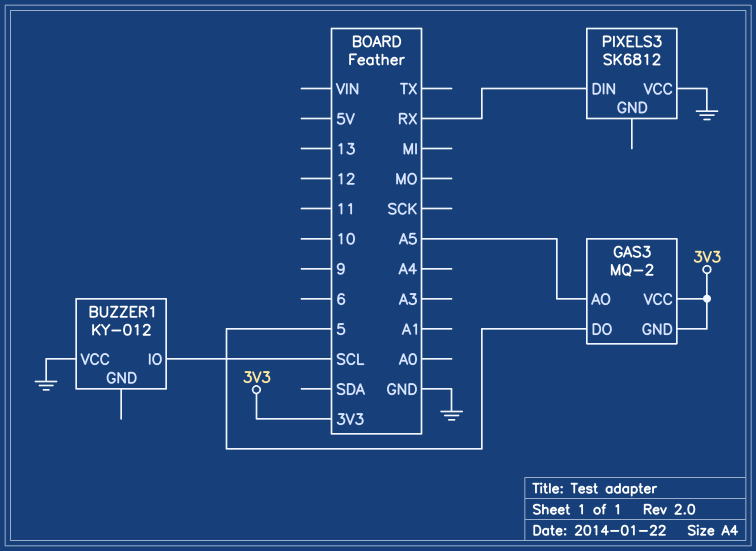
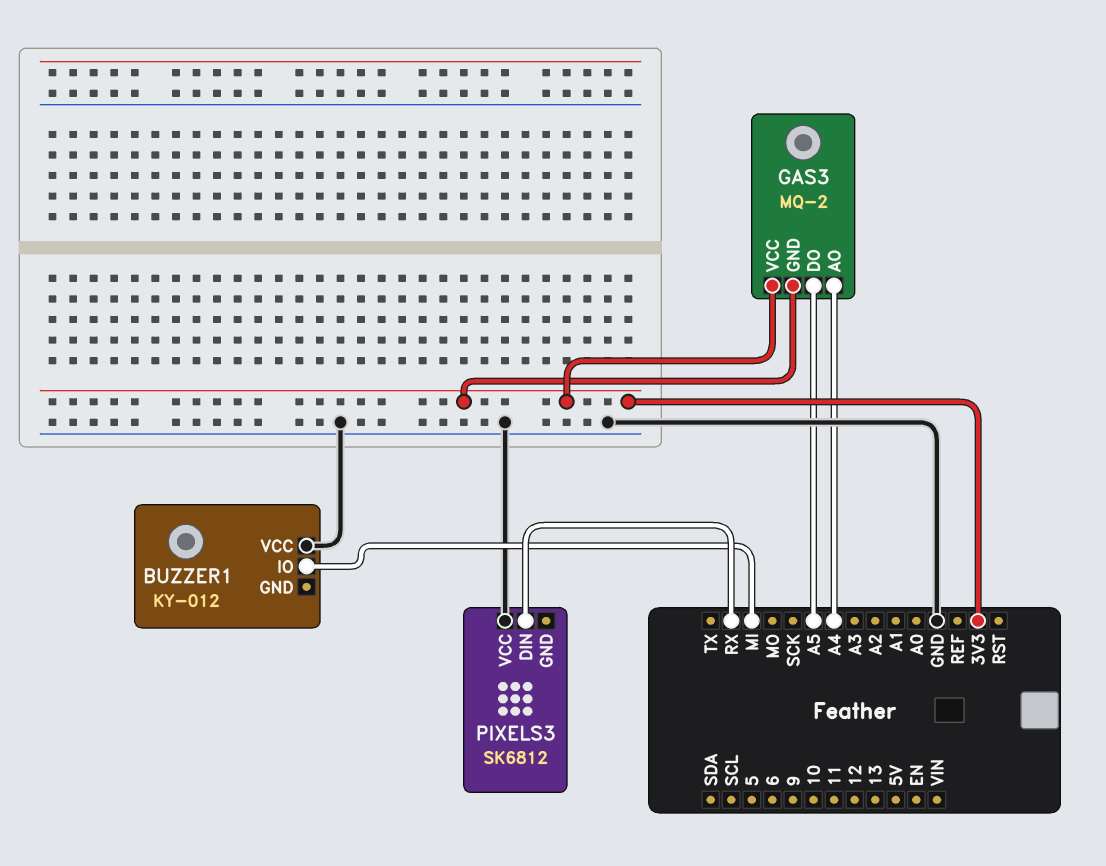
BUZZER1 pin IO: SCL -> MI
GAS3 pin AO: A5 -> A4
GAS3 pin DO: 5 -> A5

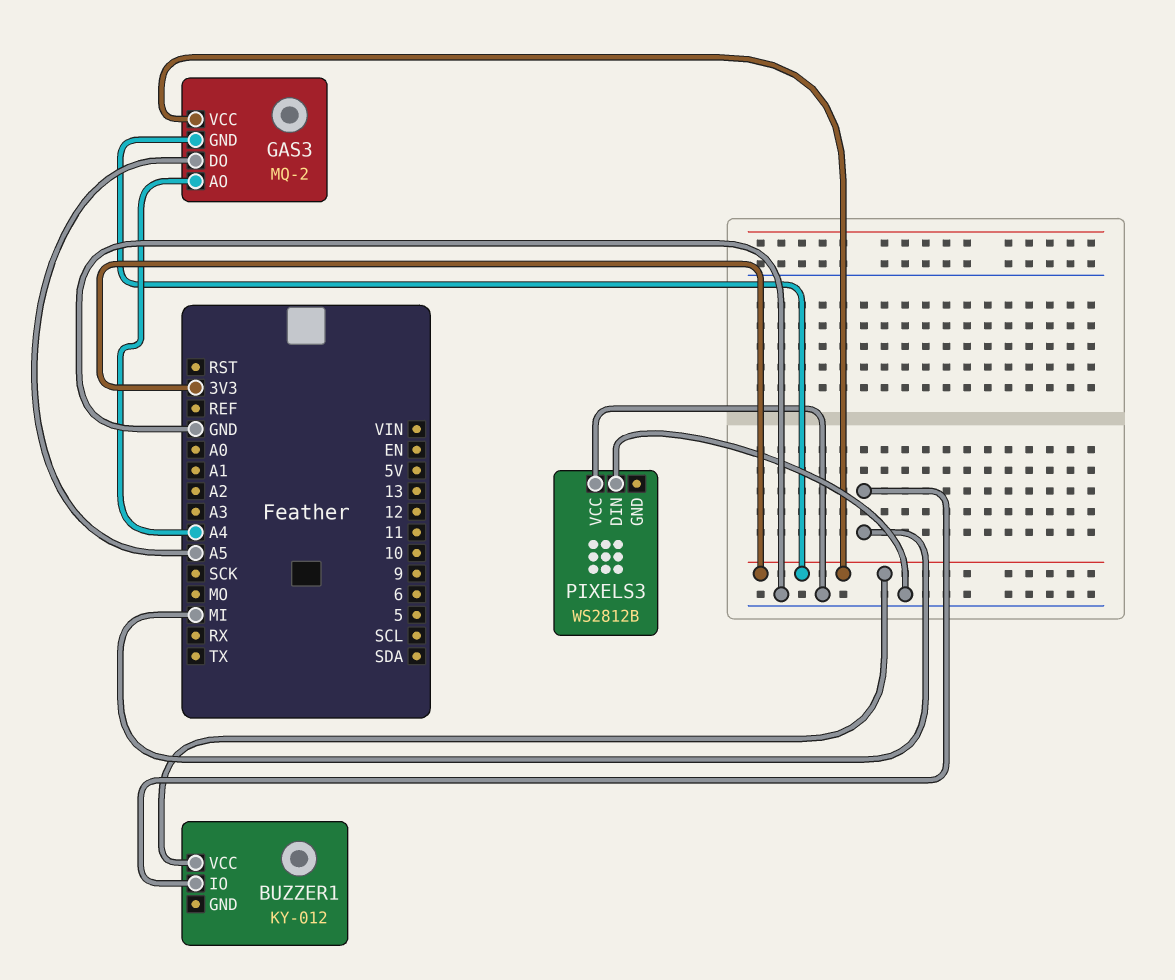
BUZZER1 pin VCC: GND -> 3V3
PIXELS3: SK6812 -> WS2812B
PIXELS3 pin DIN: RX -> GND

